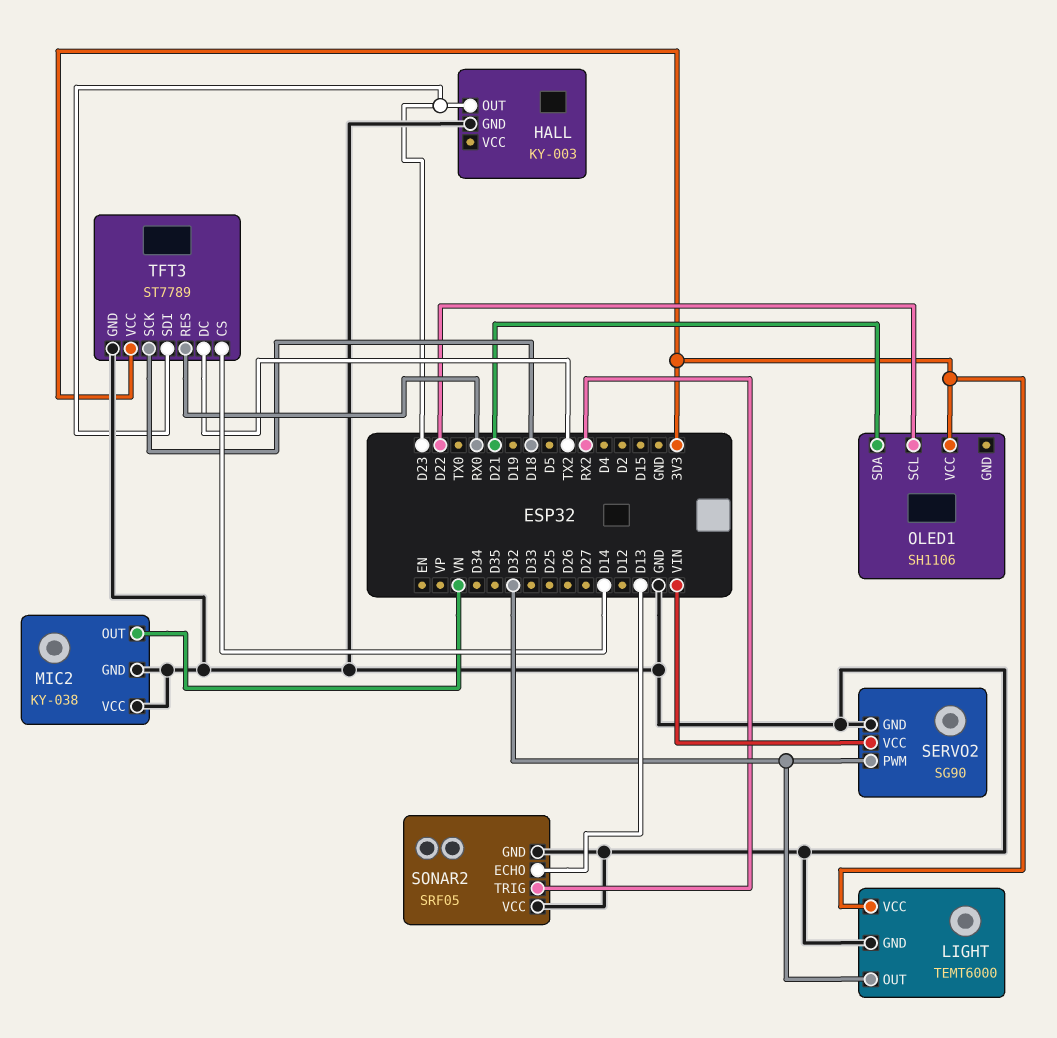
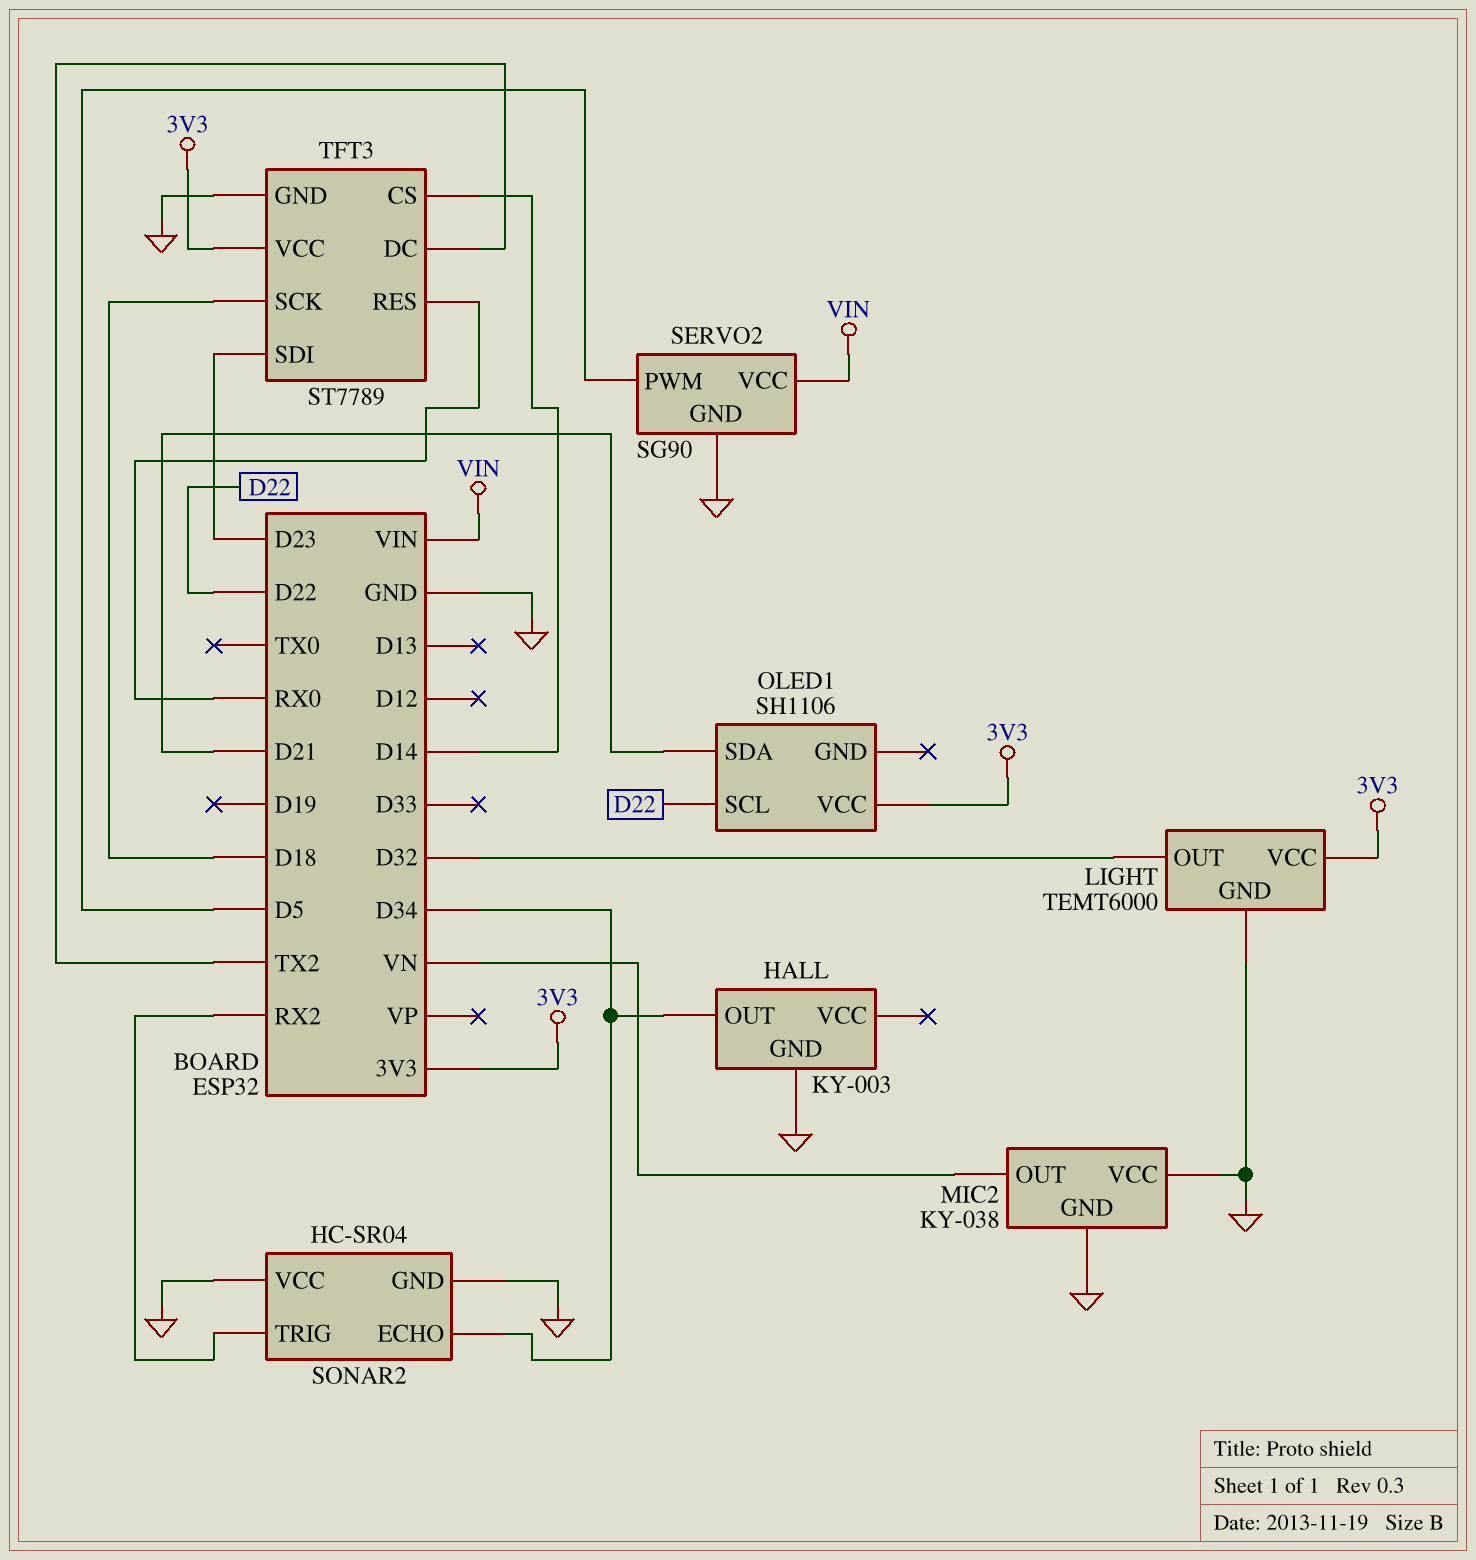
HALL pin OUT: D23 -> D34
SERVO2 pin PWM: D32 -> D5
SONAR2: SRF05 -> HC-SR04
SONAR2 pin ECHO: D13 -> D34

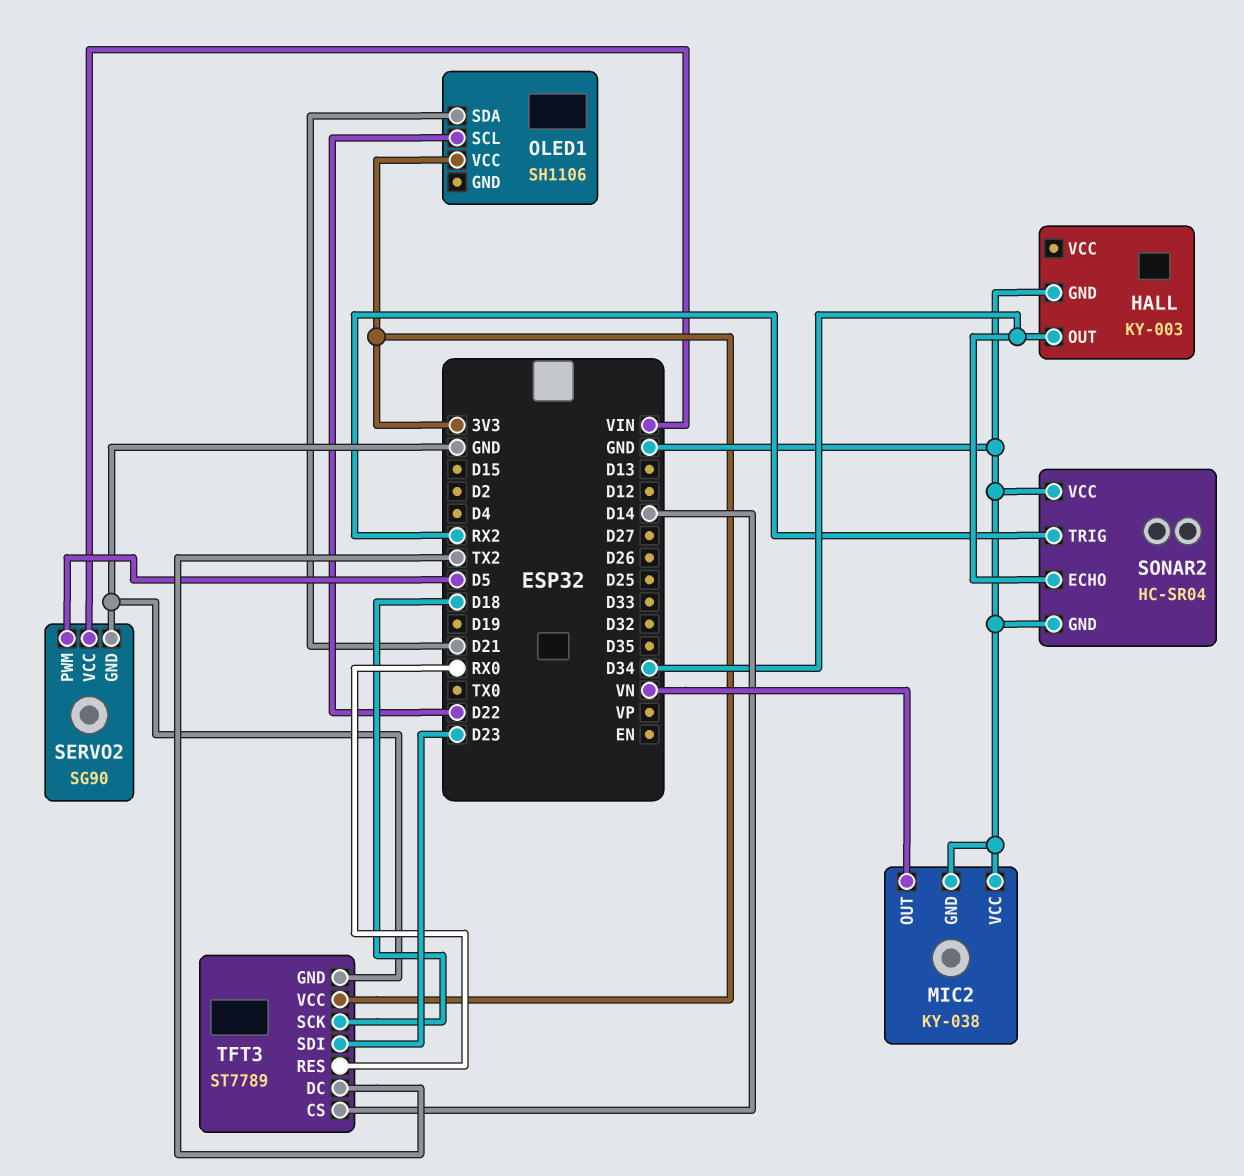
LIGHT: TEMT6000 -> none
LIGHT pin GND: GND -> none
LIGHT pin OUT: D32 -> none
LIGHT pin VCC: 3V3 -> none

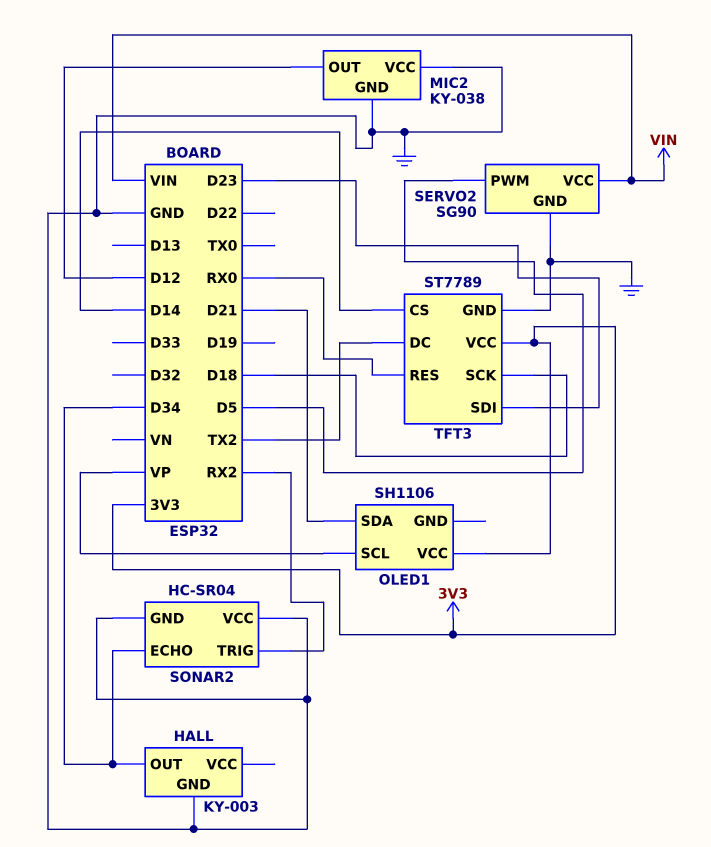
MIC2 pin OUT: VN -> D12
OLED1 pin SCL: D22 -> VP

